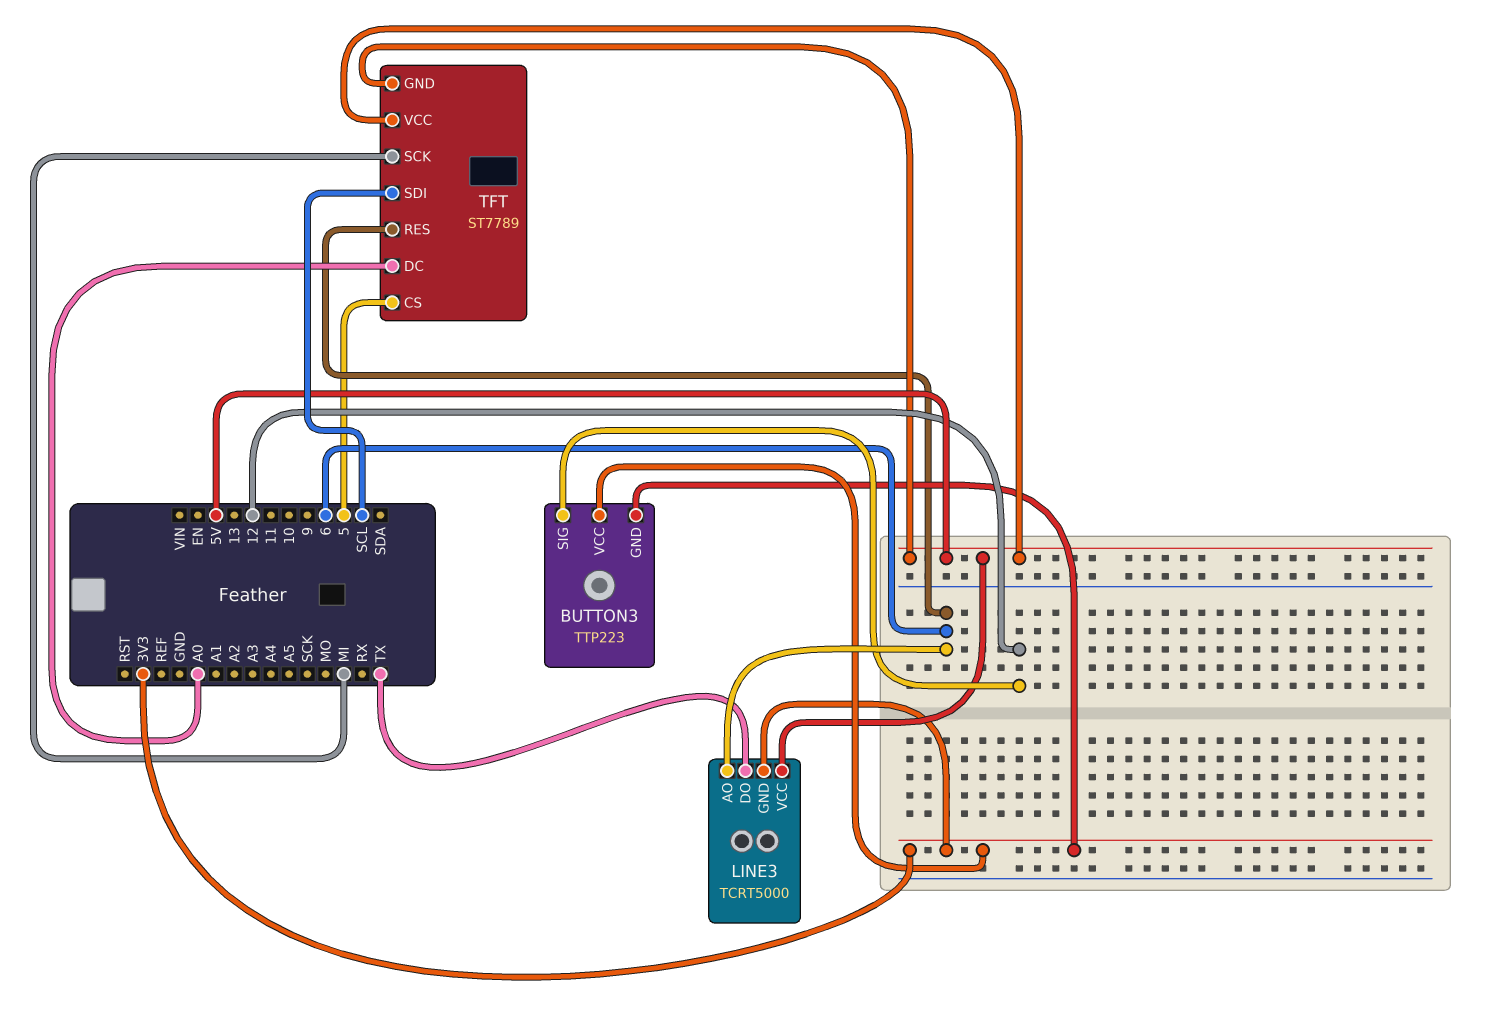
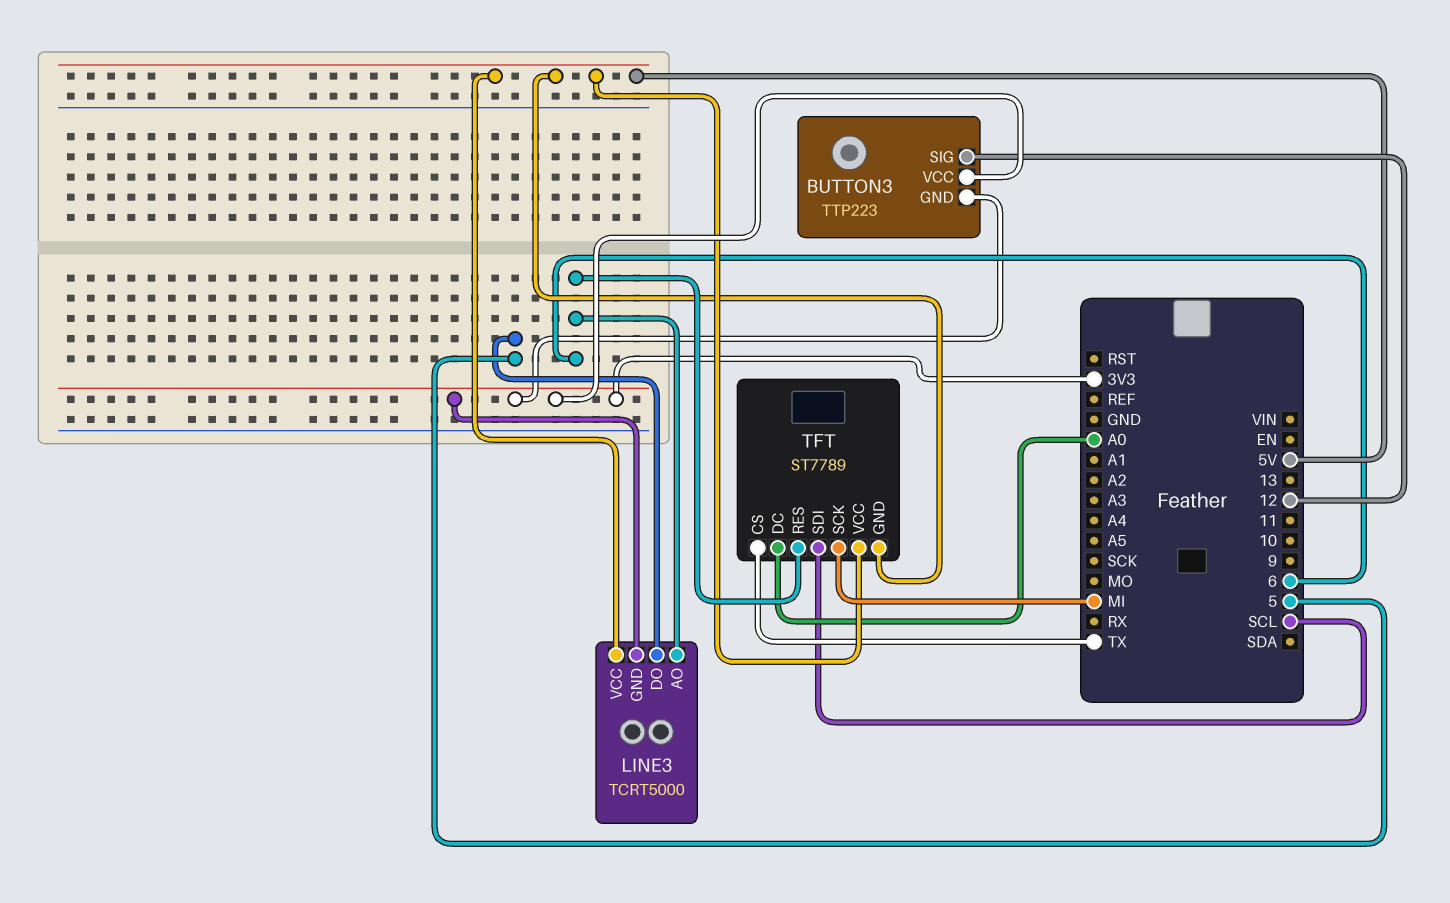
LINE3 pin DO: TX -> 5
TFT pin CS: 5 -> TX

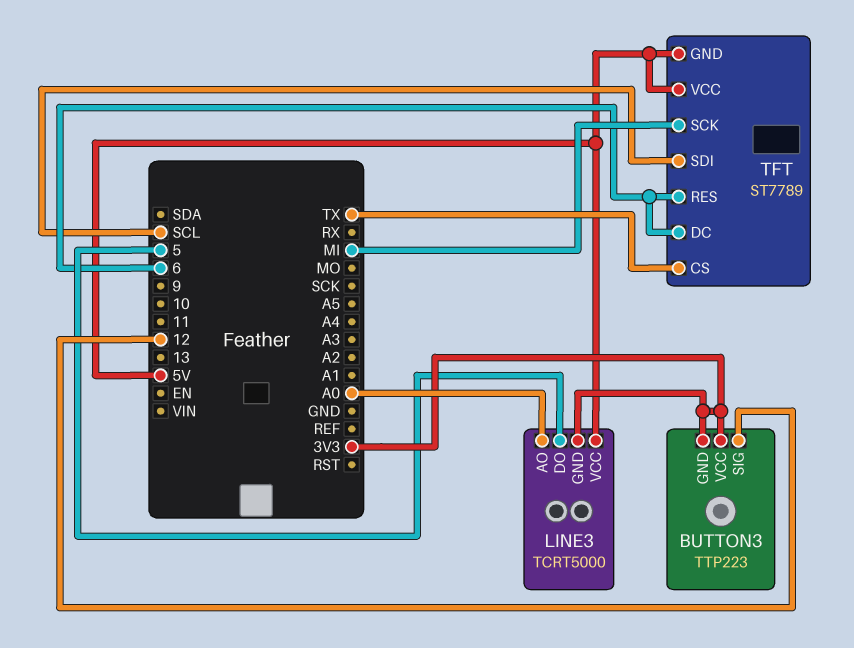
LINE3 pin AO: 6 -> A0
TFT pin DC: A0 -> 6

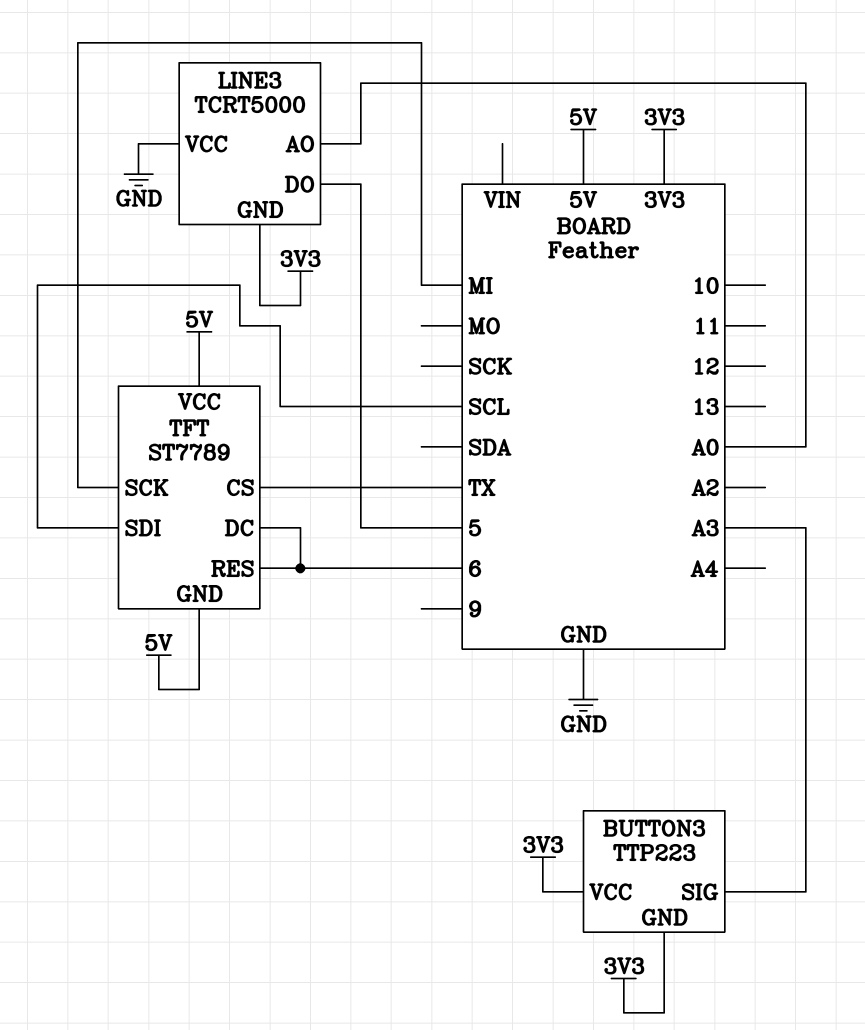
BUTTON3 pin SIG: 12 -> A3
LINE3 pin VCC: 5V -> GND

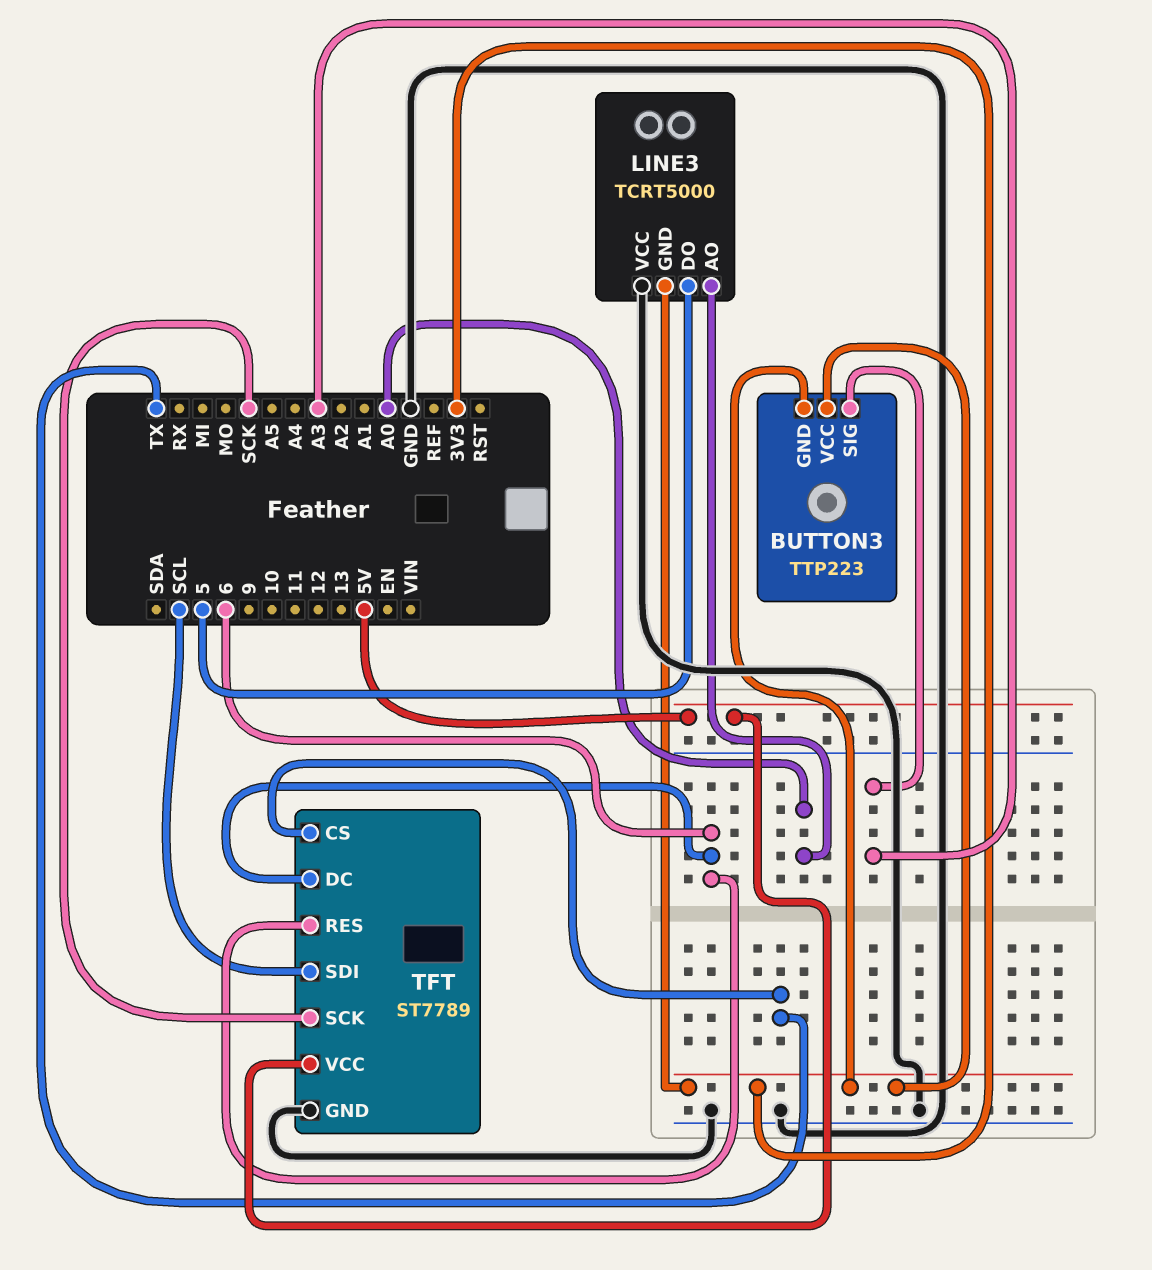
TFT pin GND: 5V -> GND
TFT pin SCK: MI -> SCK

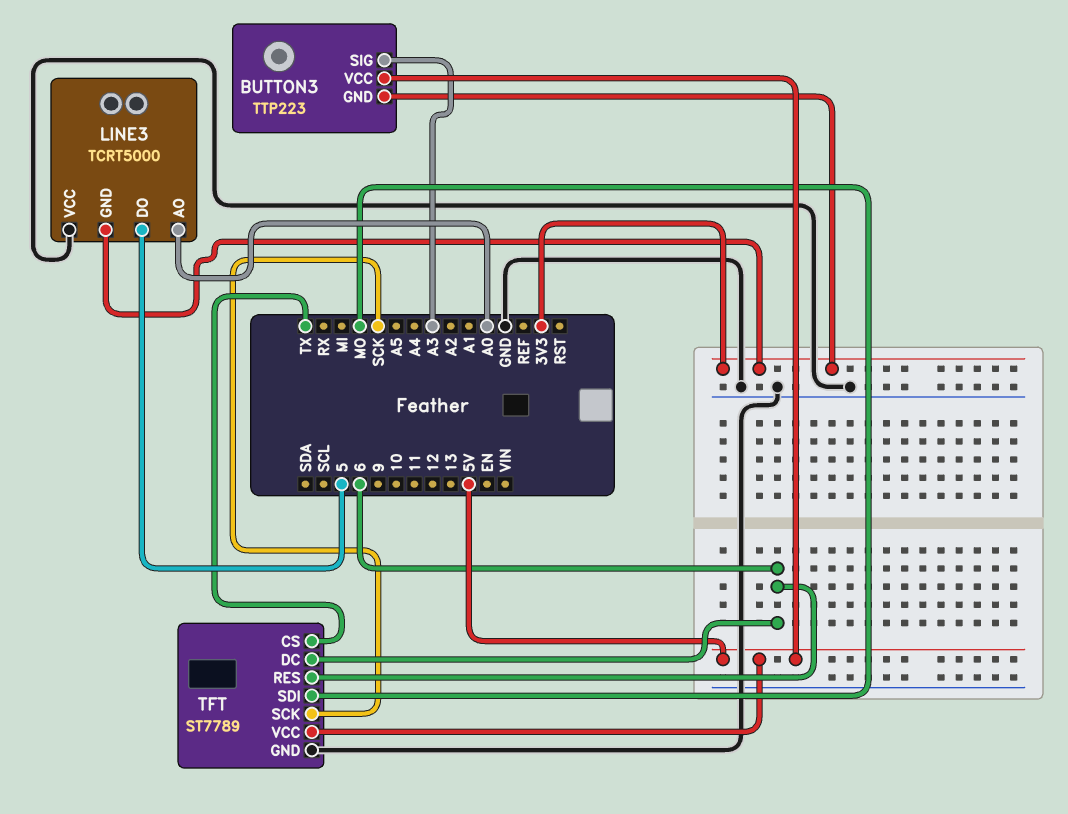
BUTTON3 pin VCC: 3V3 -> 5V
TFT pin SDI: SCL -> MO

